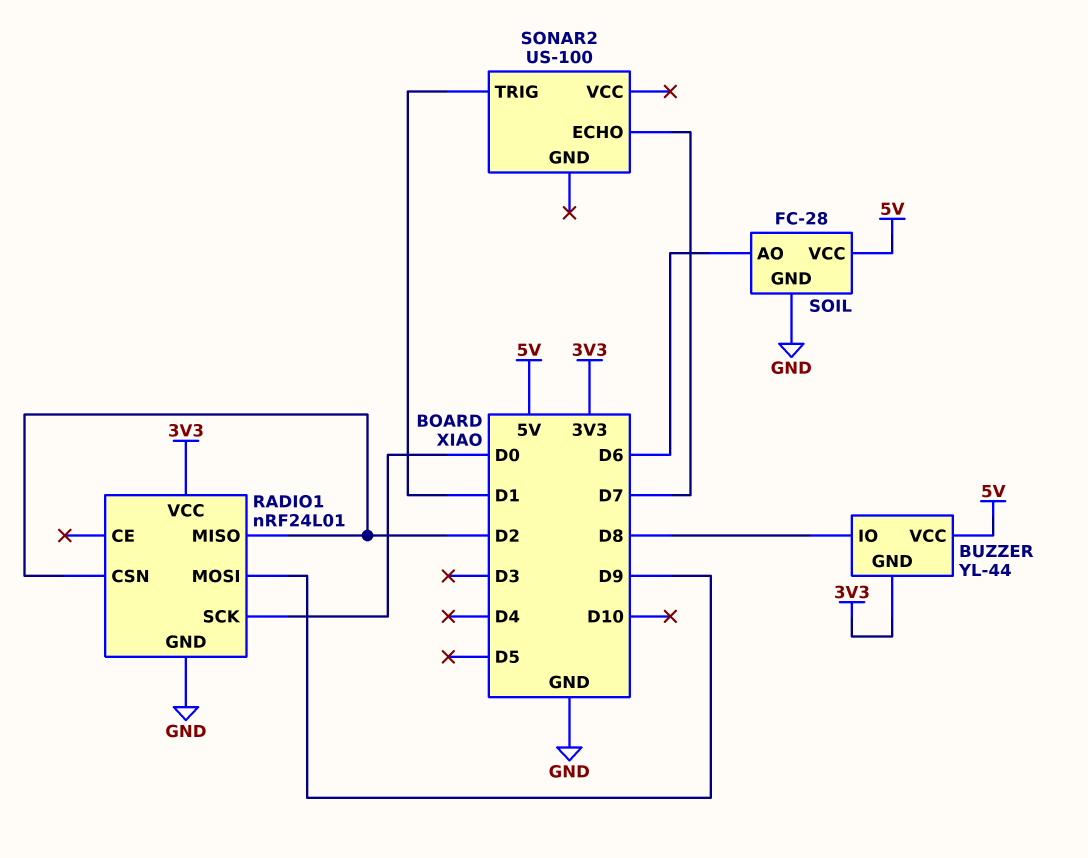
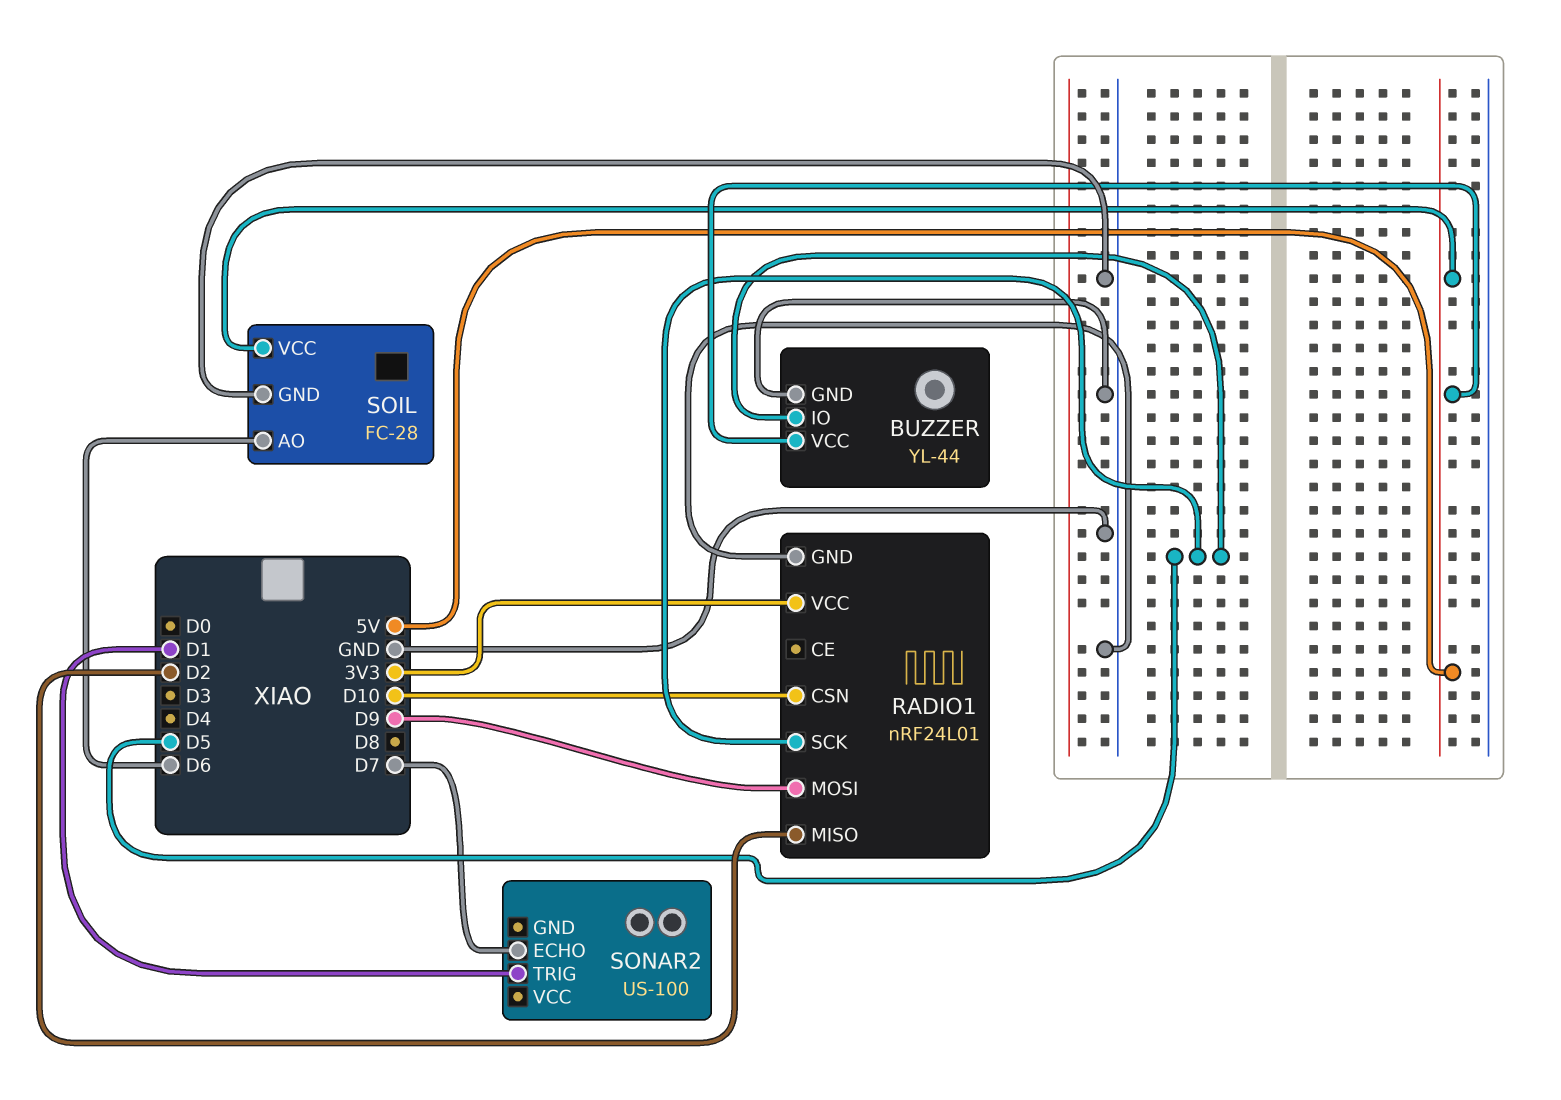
BUZZER pin GND: 3V3 -> GND
BUZZER pin IO: D8 -> D5
RADIO1 pin CSN: D2 -> D10
RADIO1 pin SCK: D0 -> D5

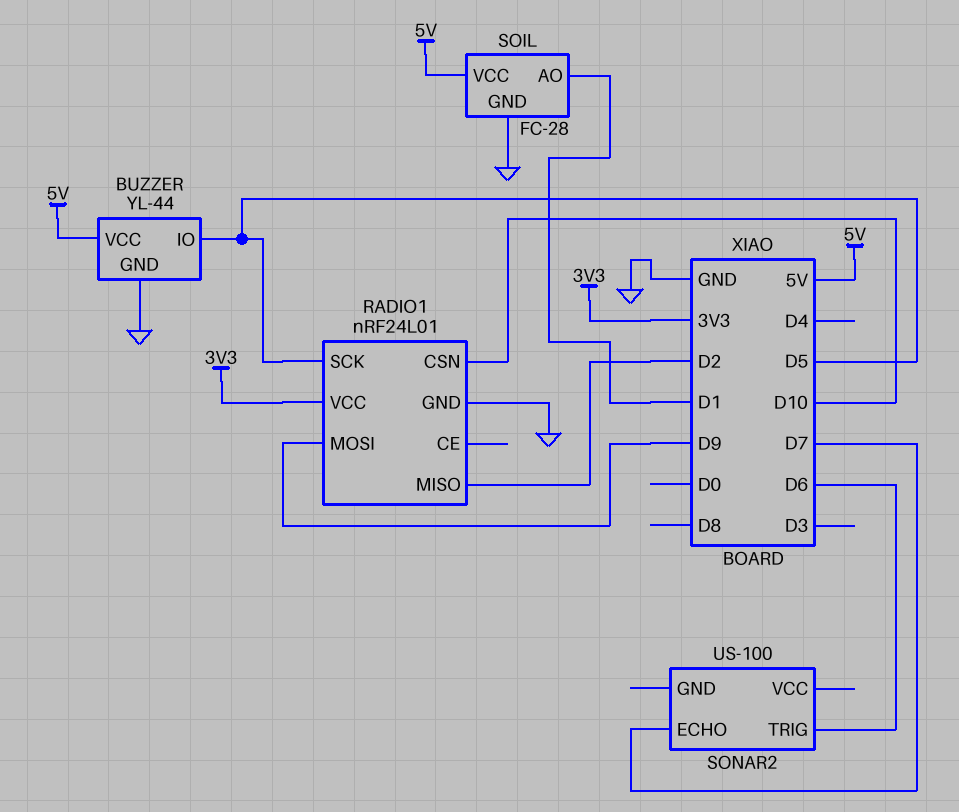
SOIL pin AO: D6 -> D1
SONAR2 pin TRIG: D1 -> D6

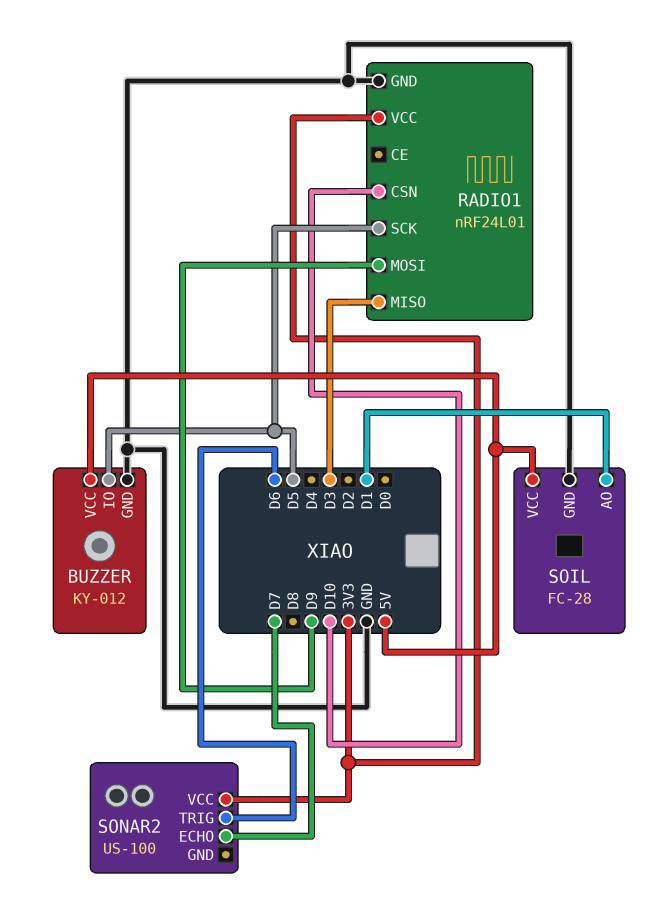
BUZZER: YL-44 -> KY-012
RADIO1 pin MISO: D2 -> D3
SONAR2 pin VCC: none -> 3V3

